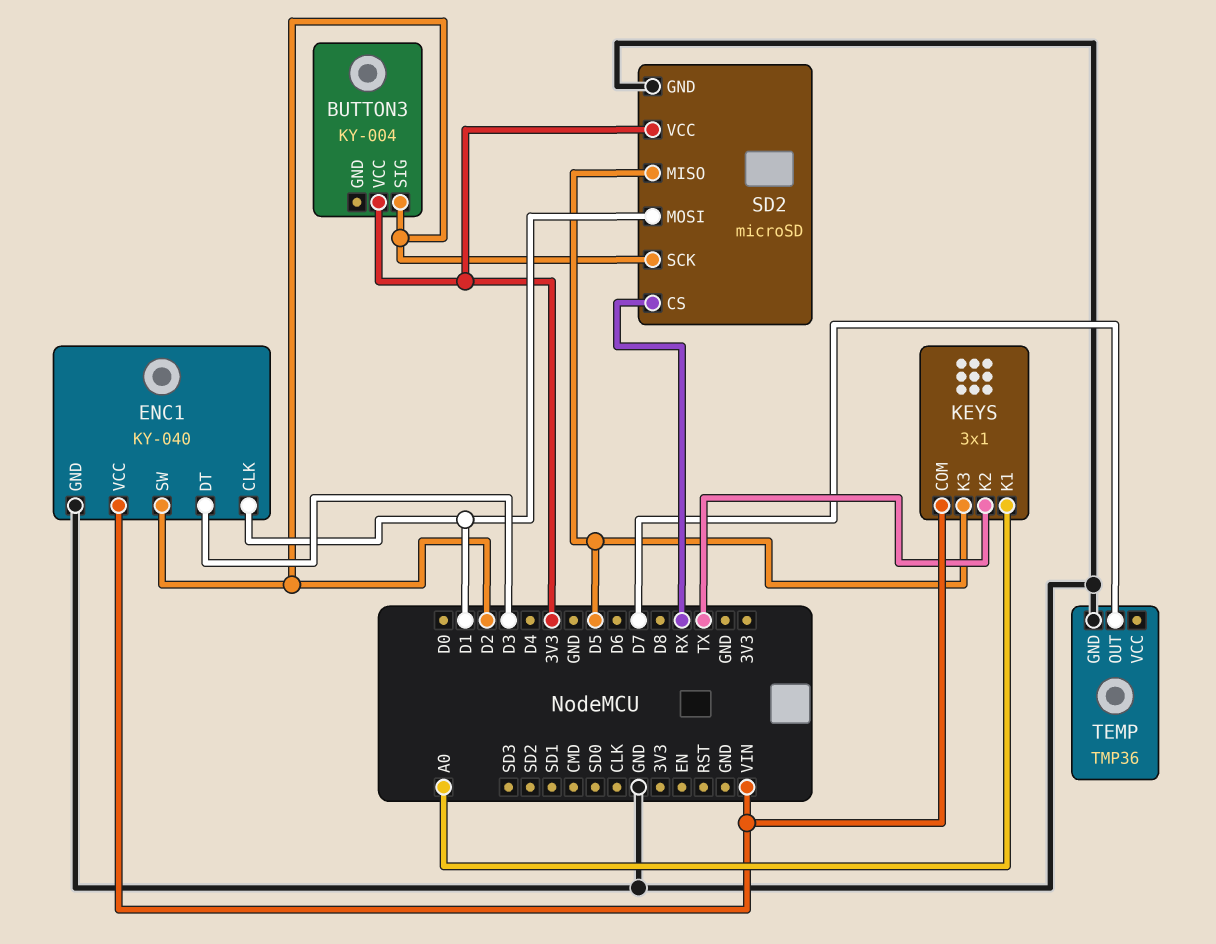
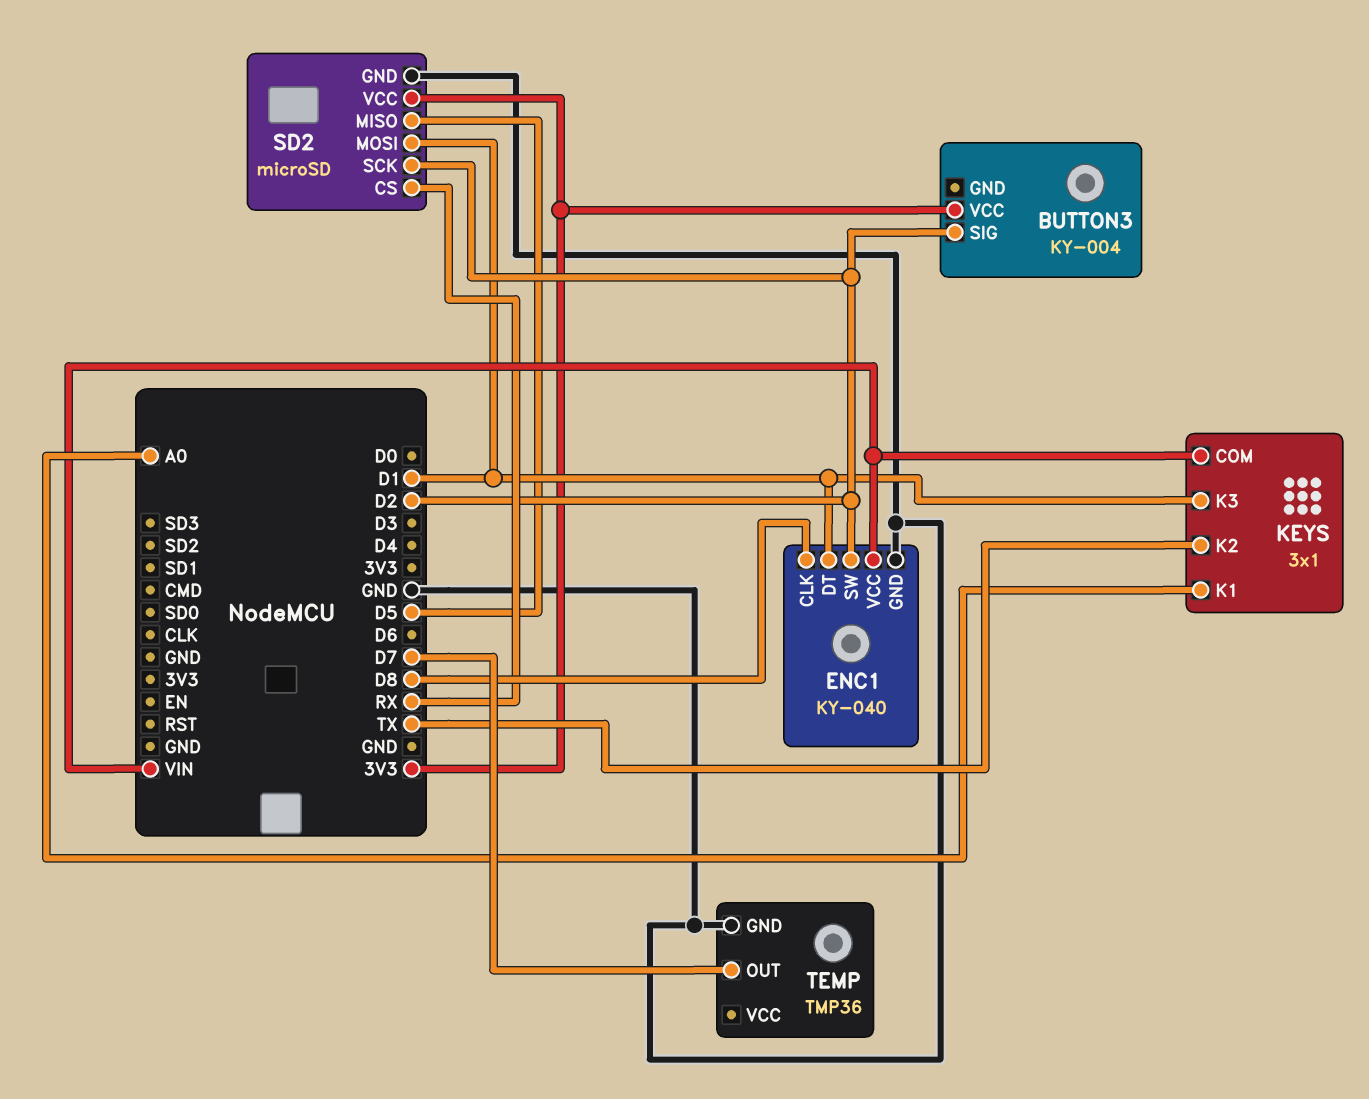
ENC1 pin CLK: D1 -> D8
ENC1 pin DT: D3 -> D1
KEYS pin K3: D5 -> D1

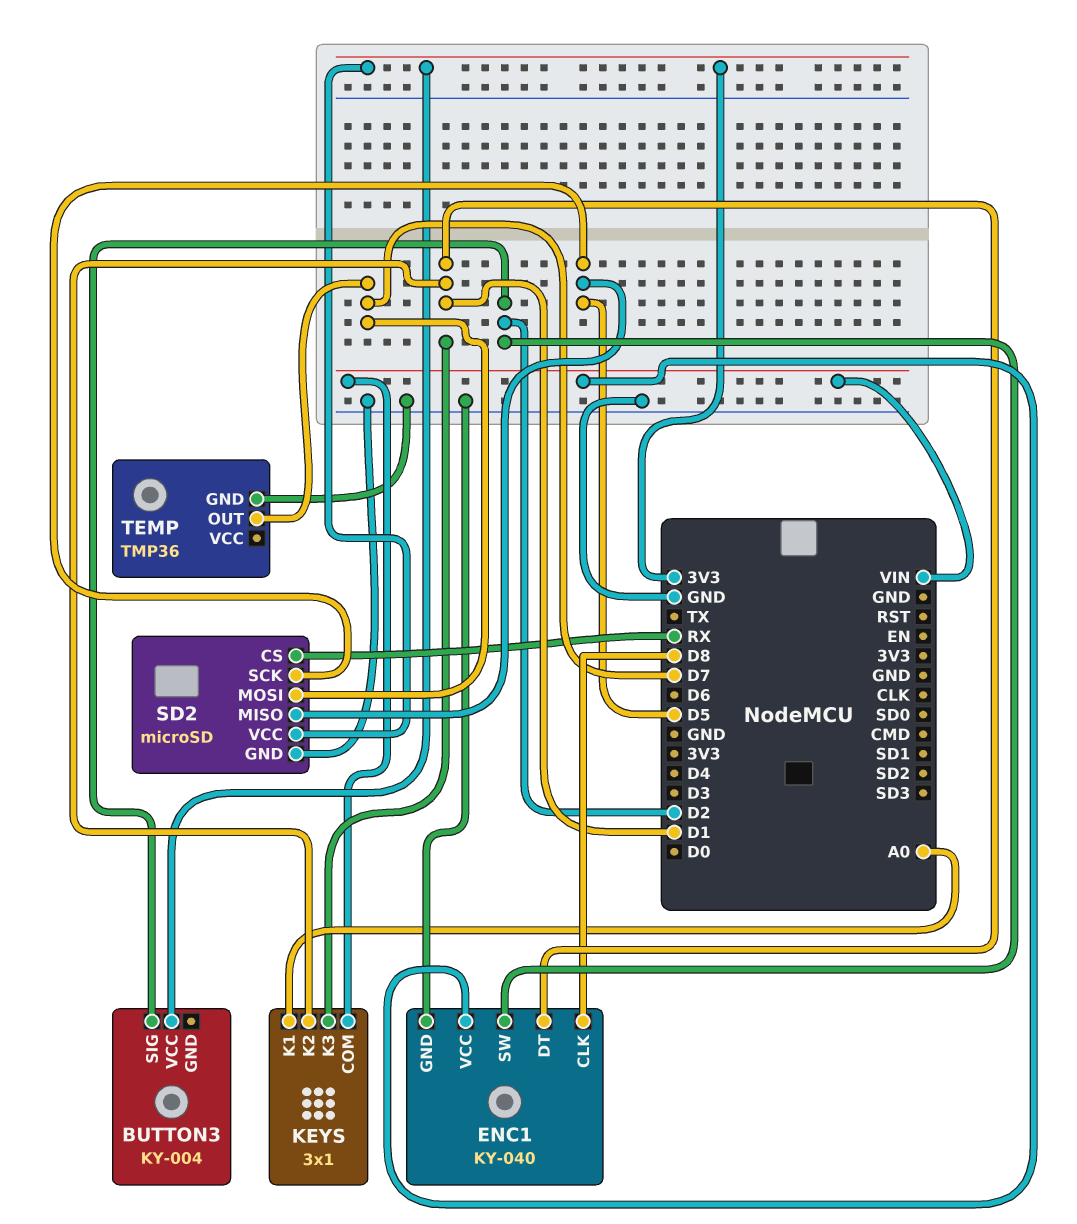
KEYS pin K2: TX -> D1
SD2 pin MOSI: D1 -> D7
SD2 pin SCK: D2 -> D5

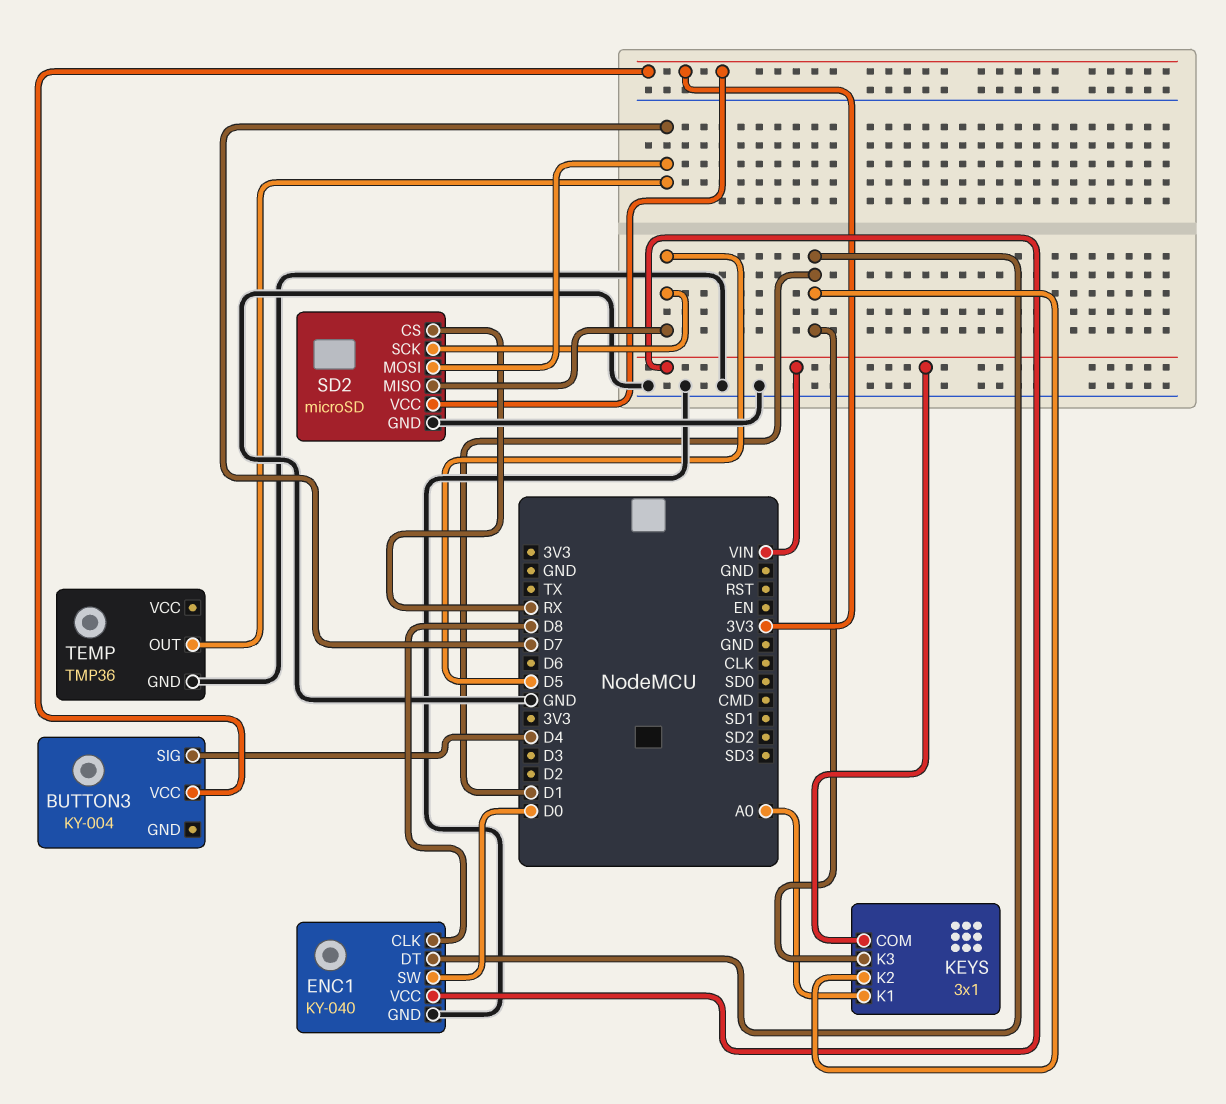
BUTTON3 pin SIG: D2 -> D4
ENC1 pin SW: D2 -> D0

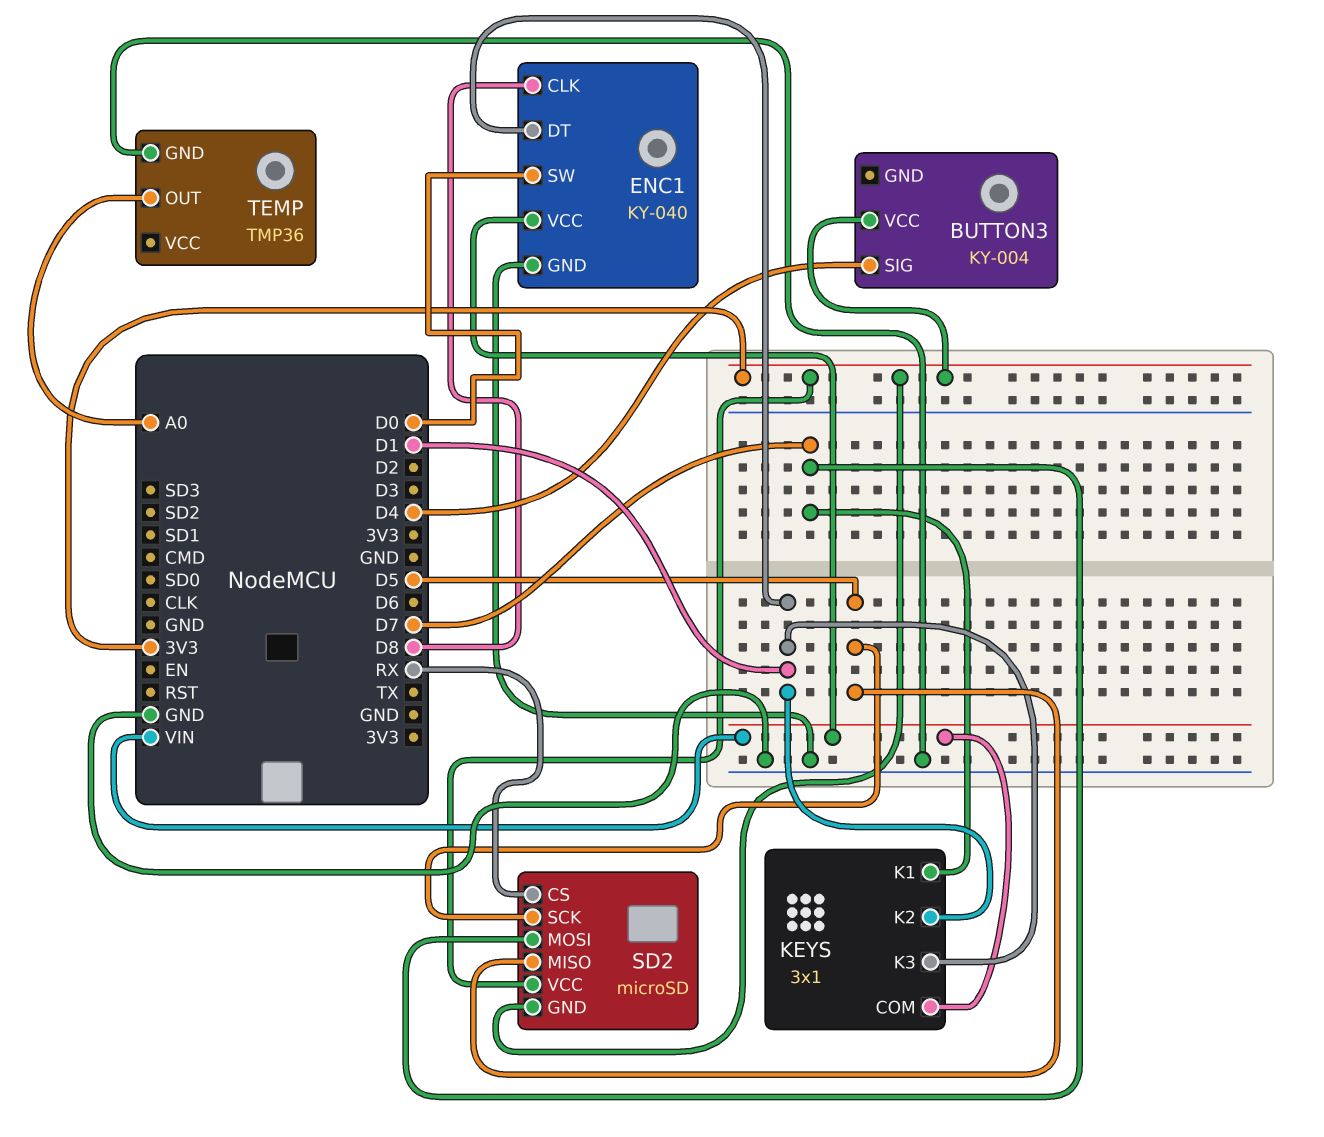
KEYS pin K1: A0 -> D7
SD2 pin GND: GND -> 3V3
TEMP pin OUT: D7 -> A0

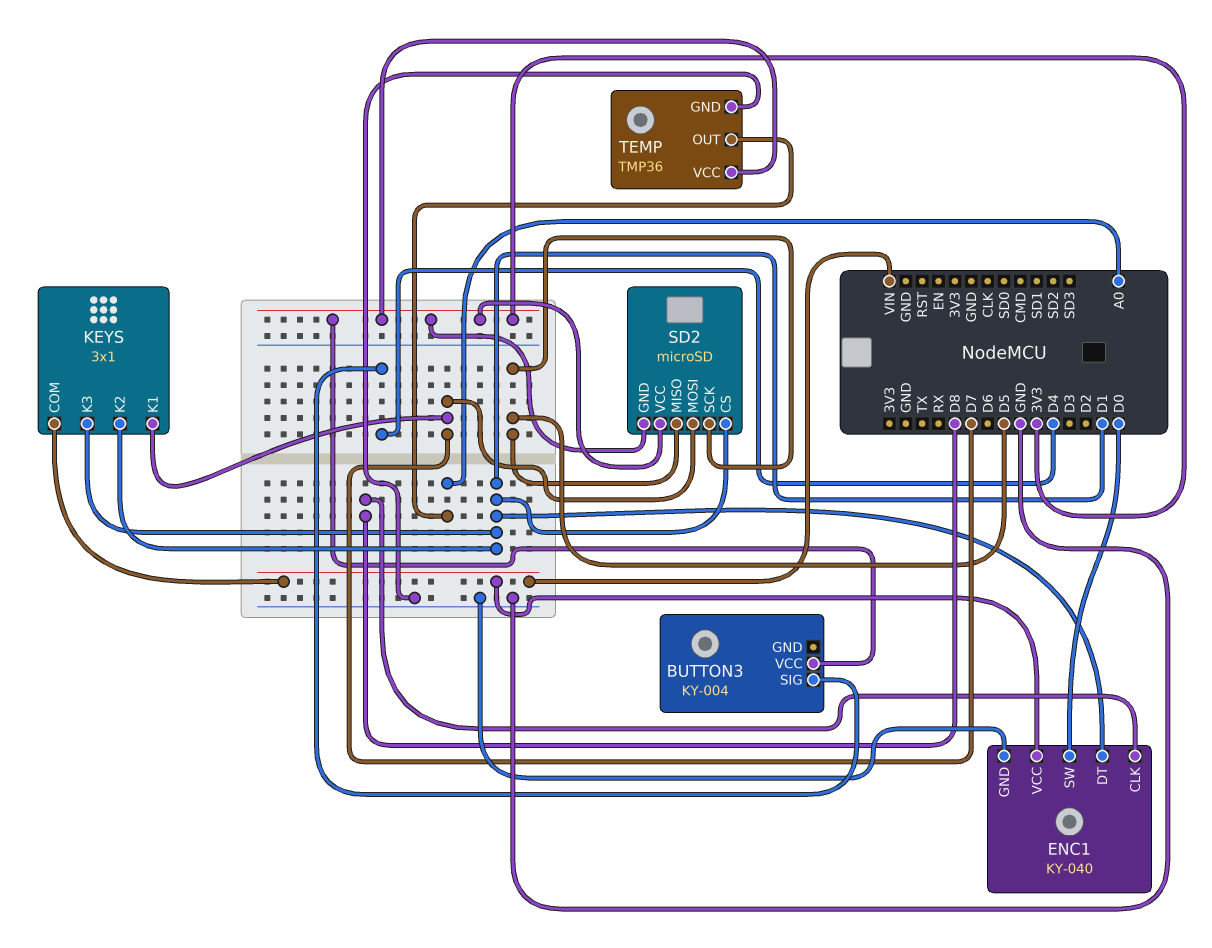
SD2 pin CS: RX -> D1
TEMP pin VCC: none -> 3V3

